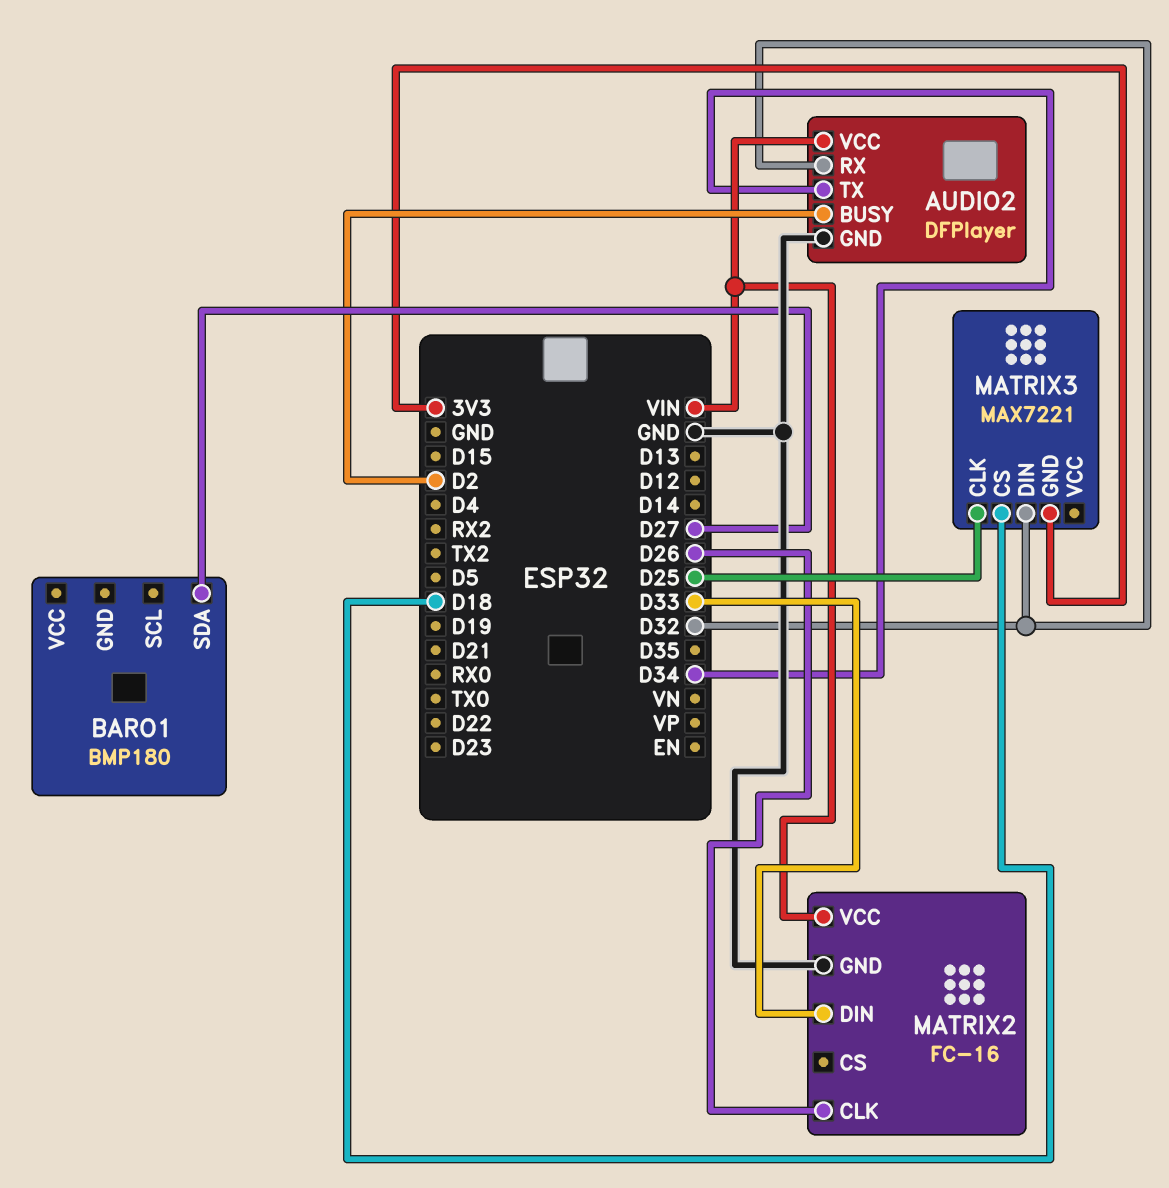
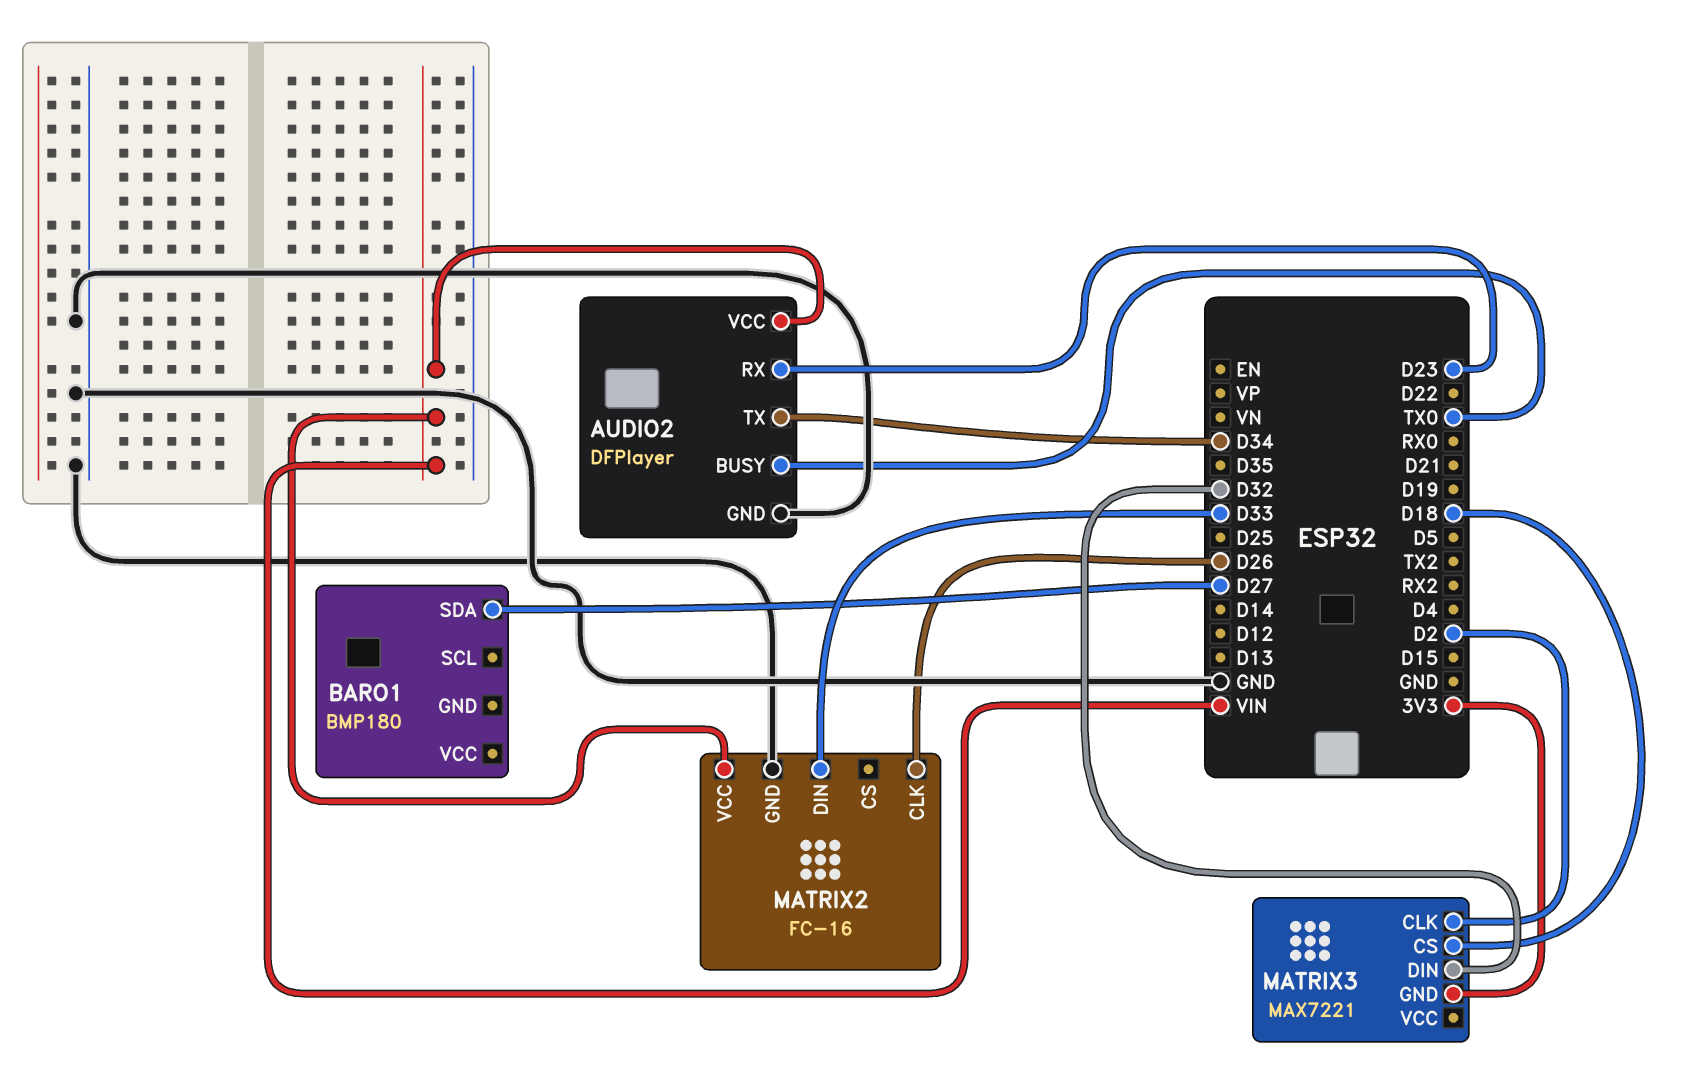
AUDIO2 pin BUSY: D2 -> TX0
AUDIO2 pin RX: D32 -> D23
MATRIX3 pin CLK: D25 -> D2

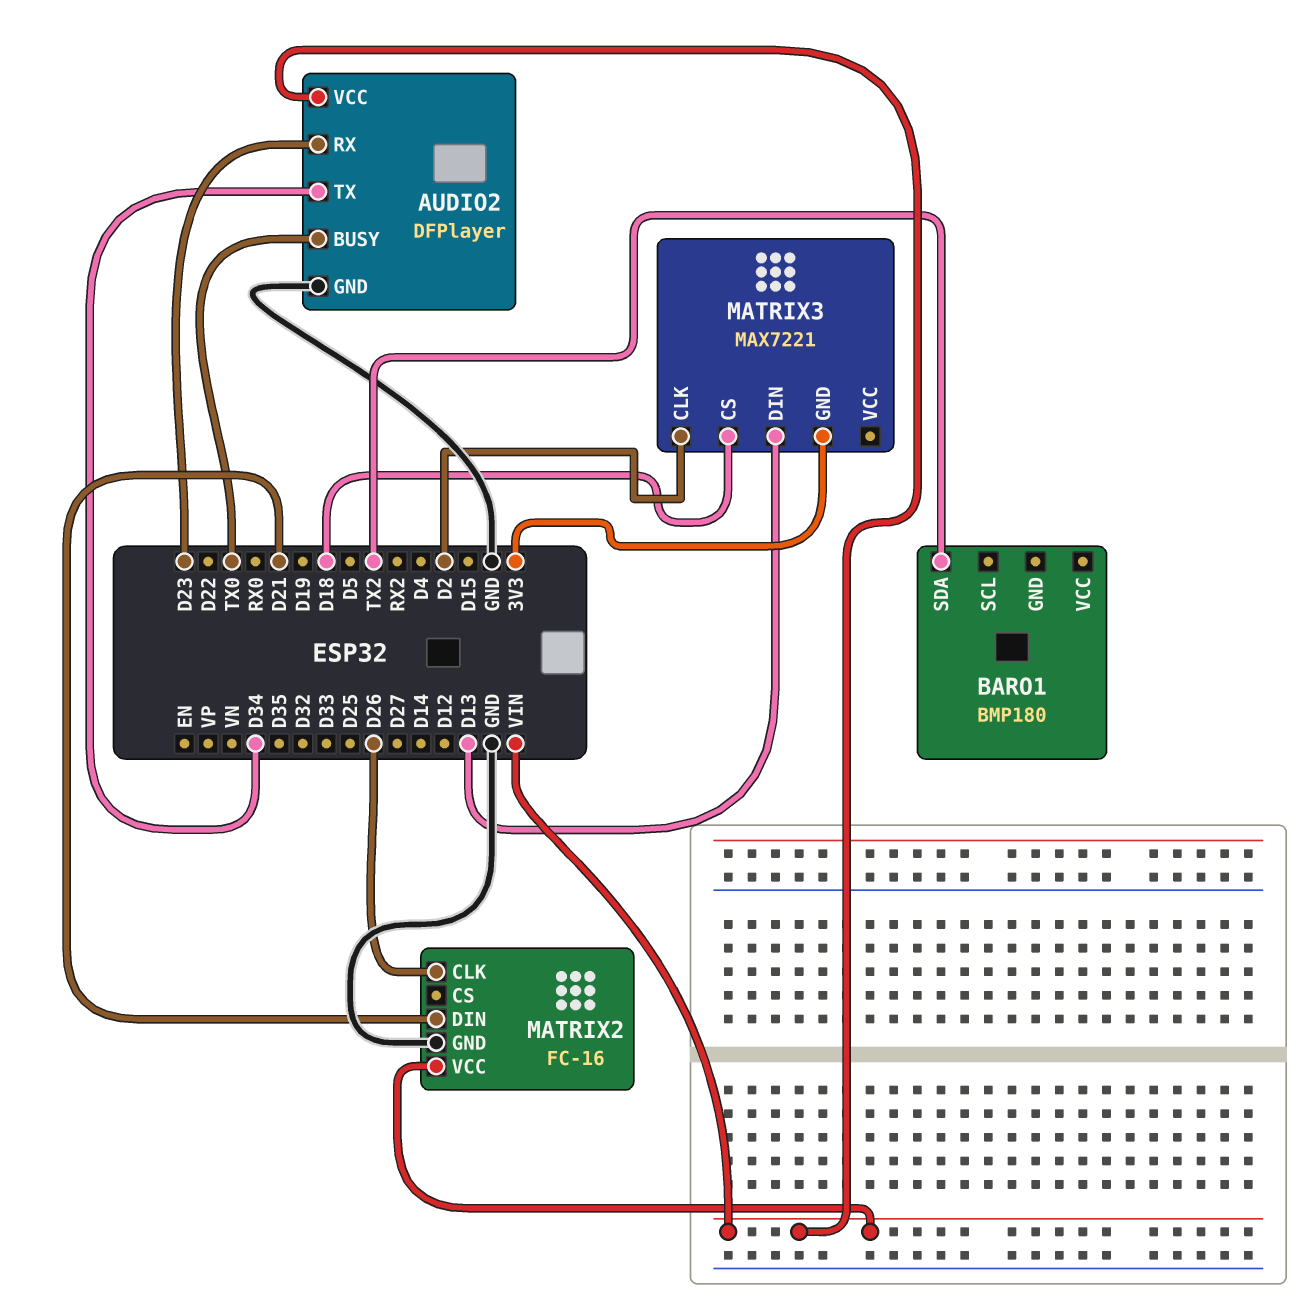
BARO1 pin SDA: D27 -> TX2
MATRIX2 pin DIN: D33 -> D21
MATRIX3 pin DIN: D32 -> D13

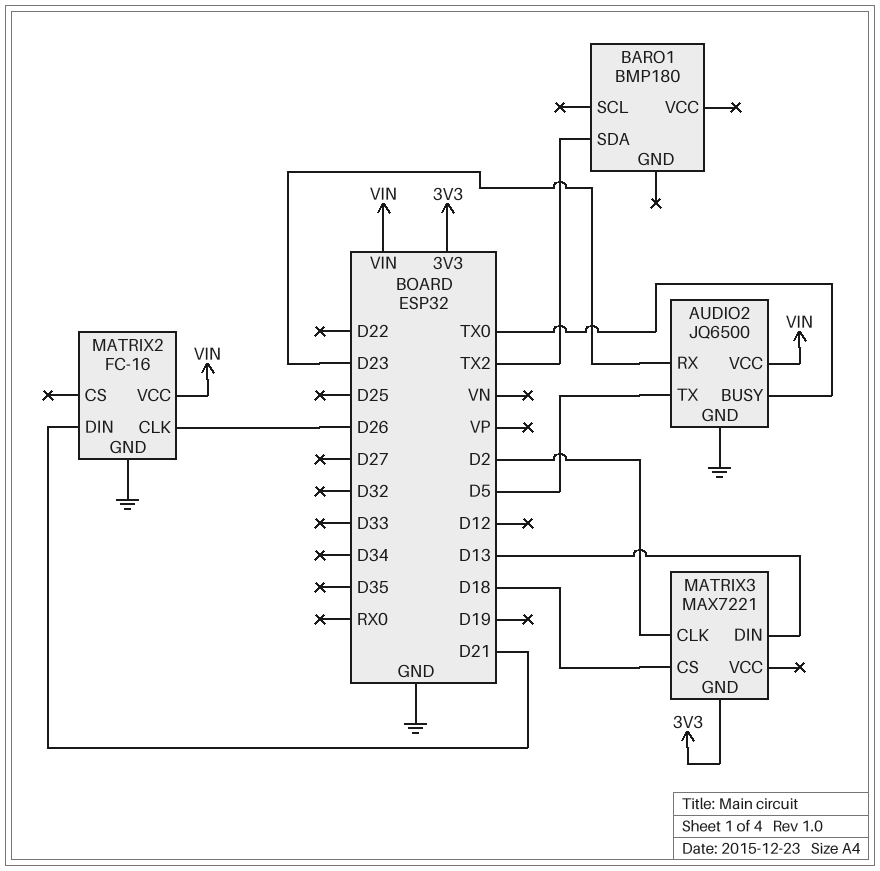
AUDIO2: DFPlayer -> JQ6500
AUDIO2 pin TX: D34 -> D5

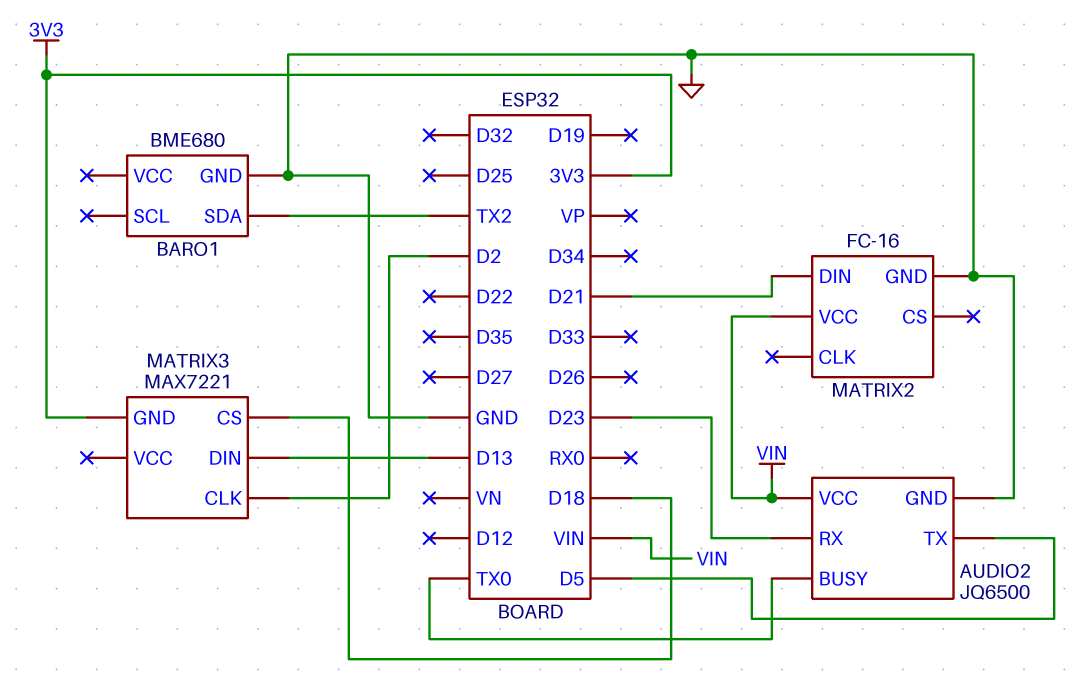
BARO1: BMP180 -> BME680
BARO1 pin GND: none -> GND
MATRIX2 pin CLK: D26 -> none

